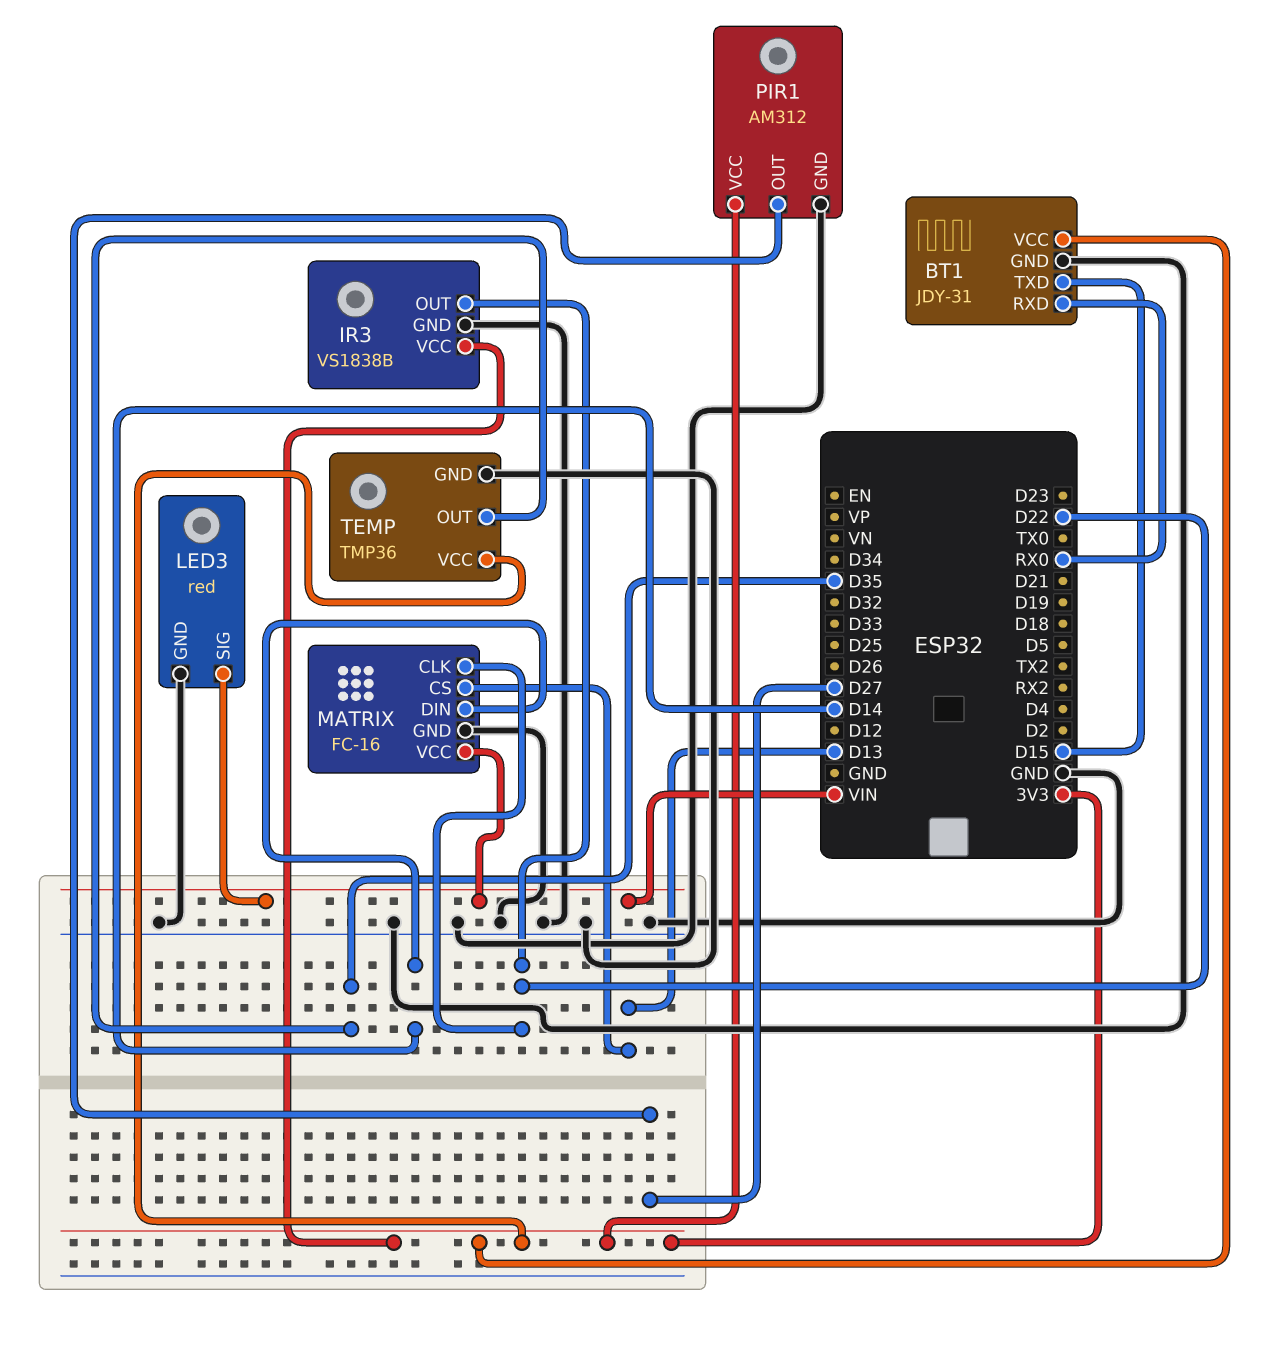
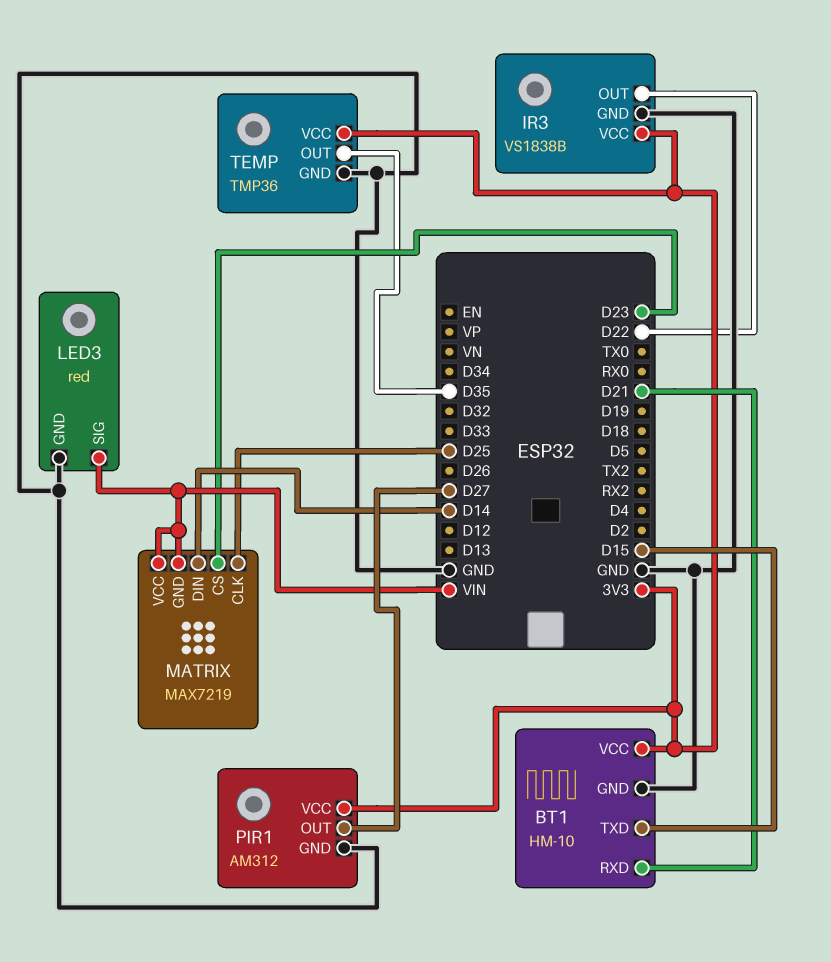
BT1: JDY-31 -> HM-10
BT1 pin RXD: RX0 -> D21
MATRIX: FC-16 -> MAX7219
MATRIX pin CLK: D22 -> D25
MATRIX pin CS: D13 -> D23
MATRIX pin GND: GND -> VIN

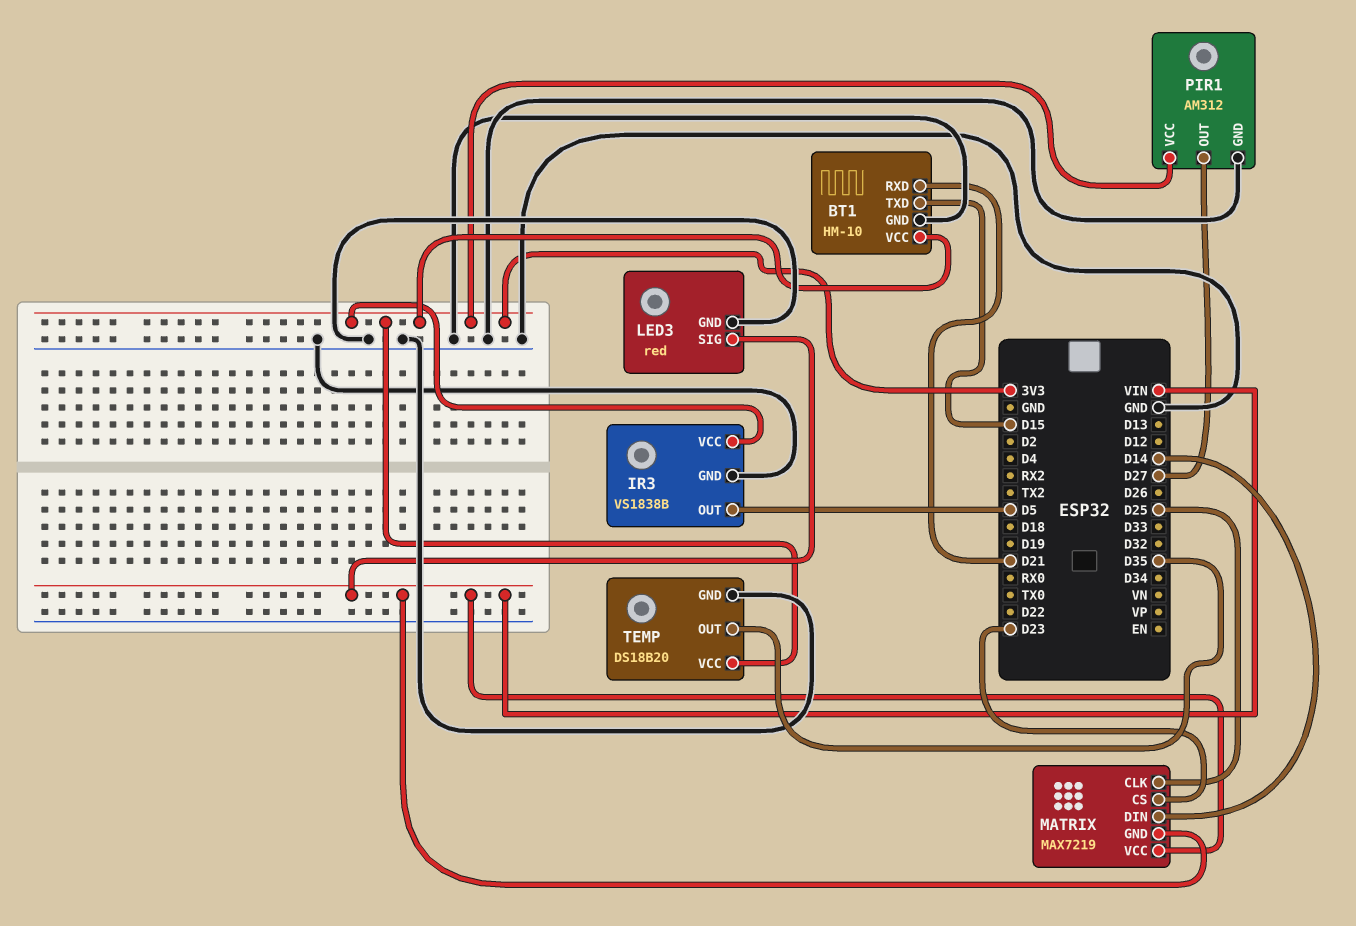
IR3 pin OUT: D22 -> D5
TEMP: TMP36 -> DS18B20

